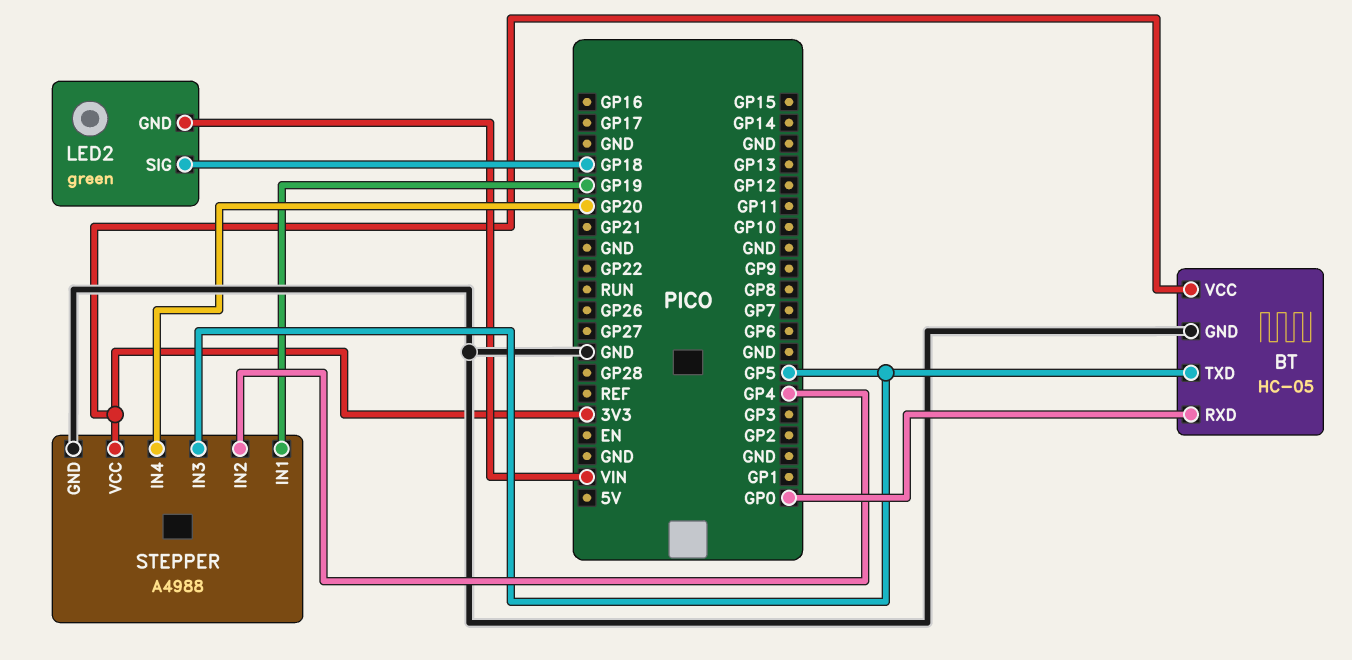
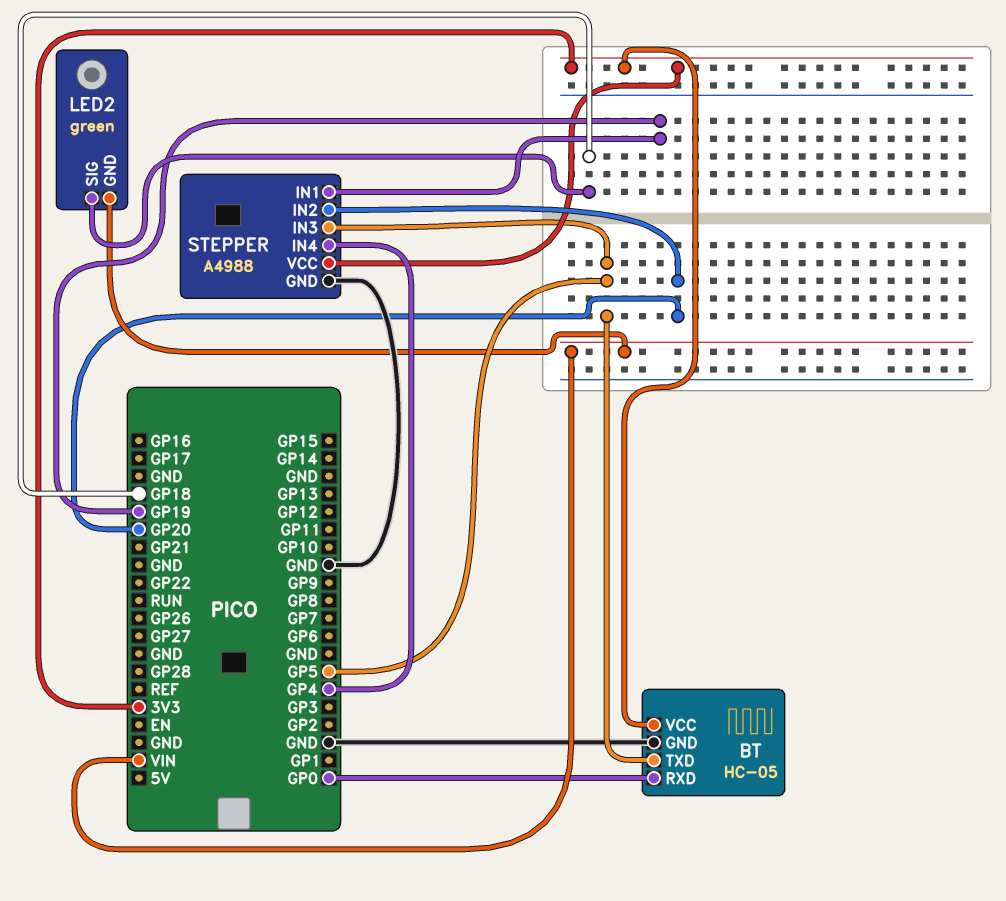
STEPPER pin IN2: GP4 -> GP20
STEPPER pin IN4: GP20 -> GP4

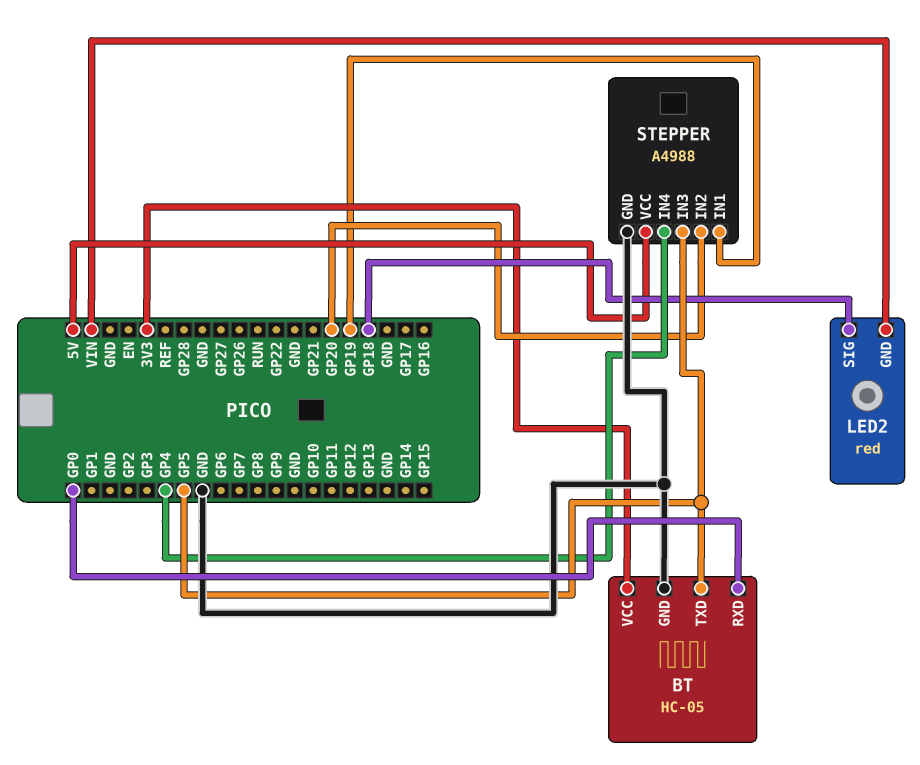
LED2: green -> red
STEPPER pin VCC: 3V3 -> 5V

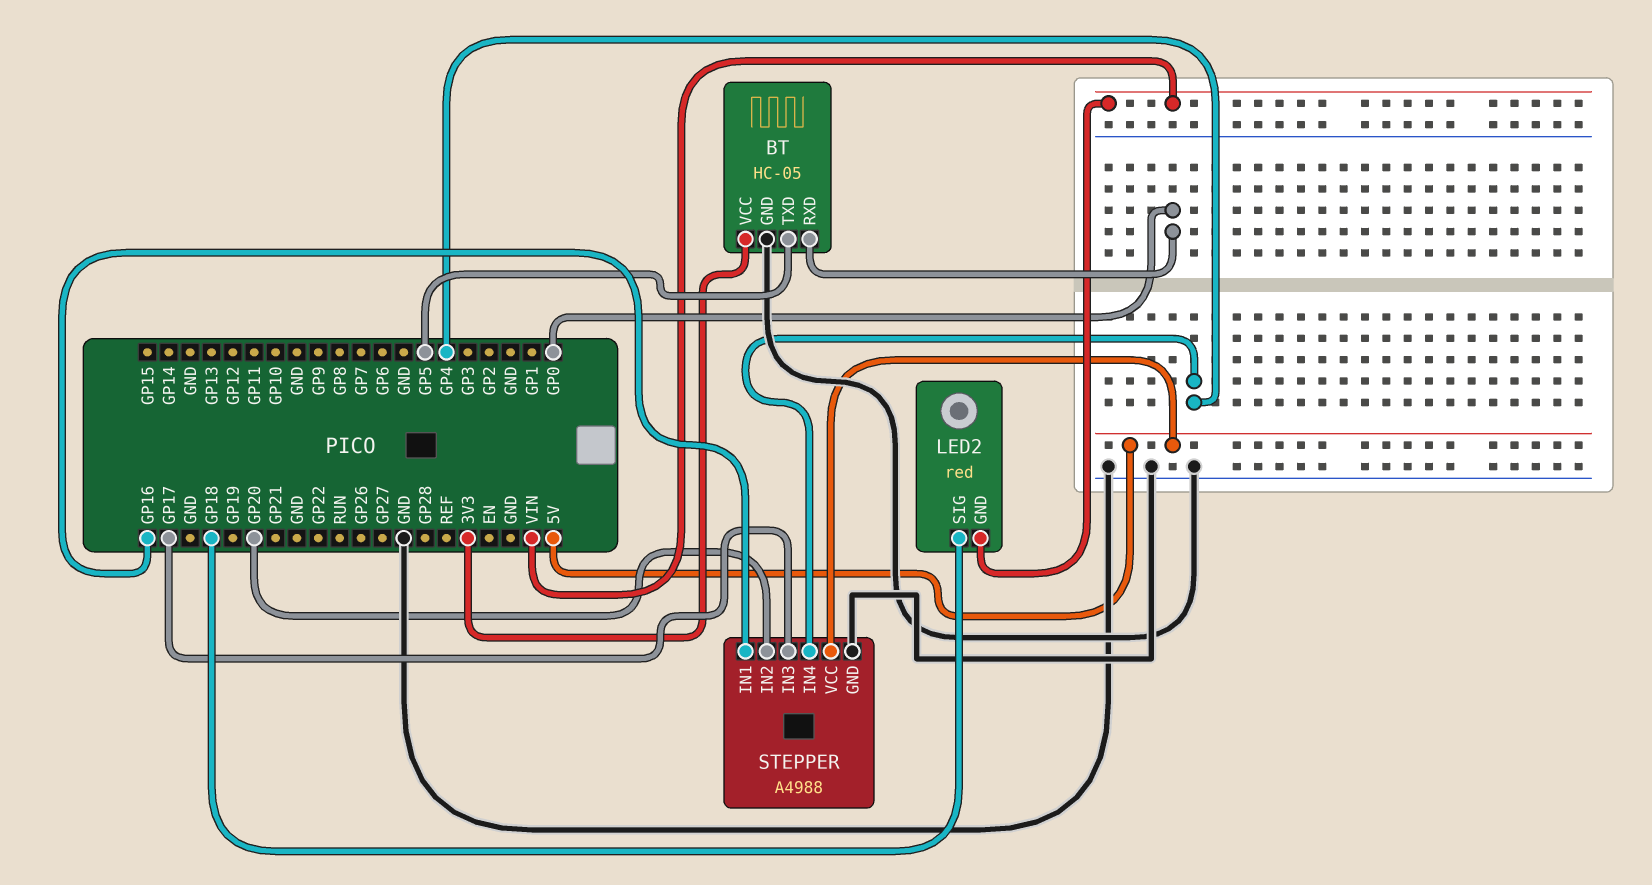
STEPPER pin IN1: GP19 -> GP16
STEPPER pin IN3: GP5 -> GP17

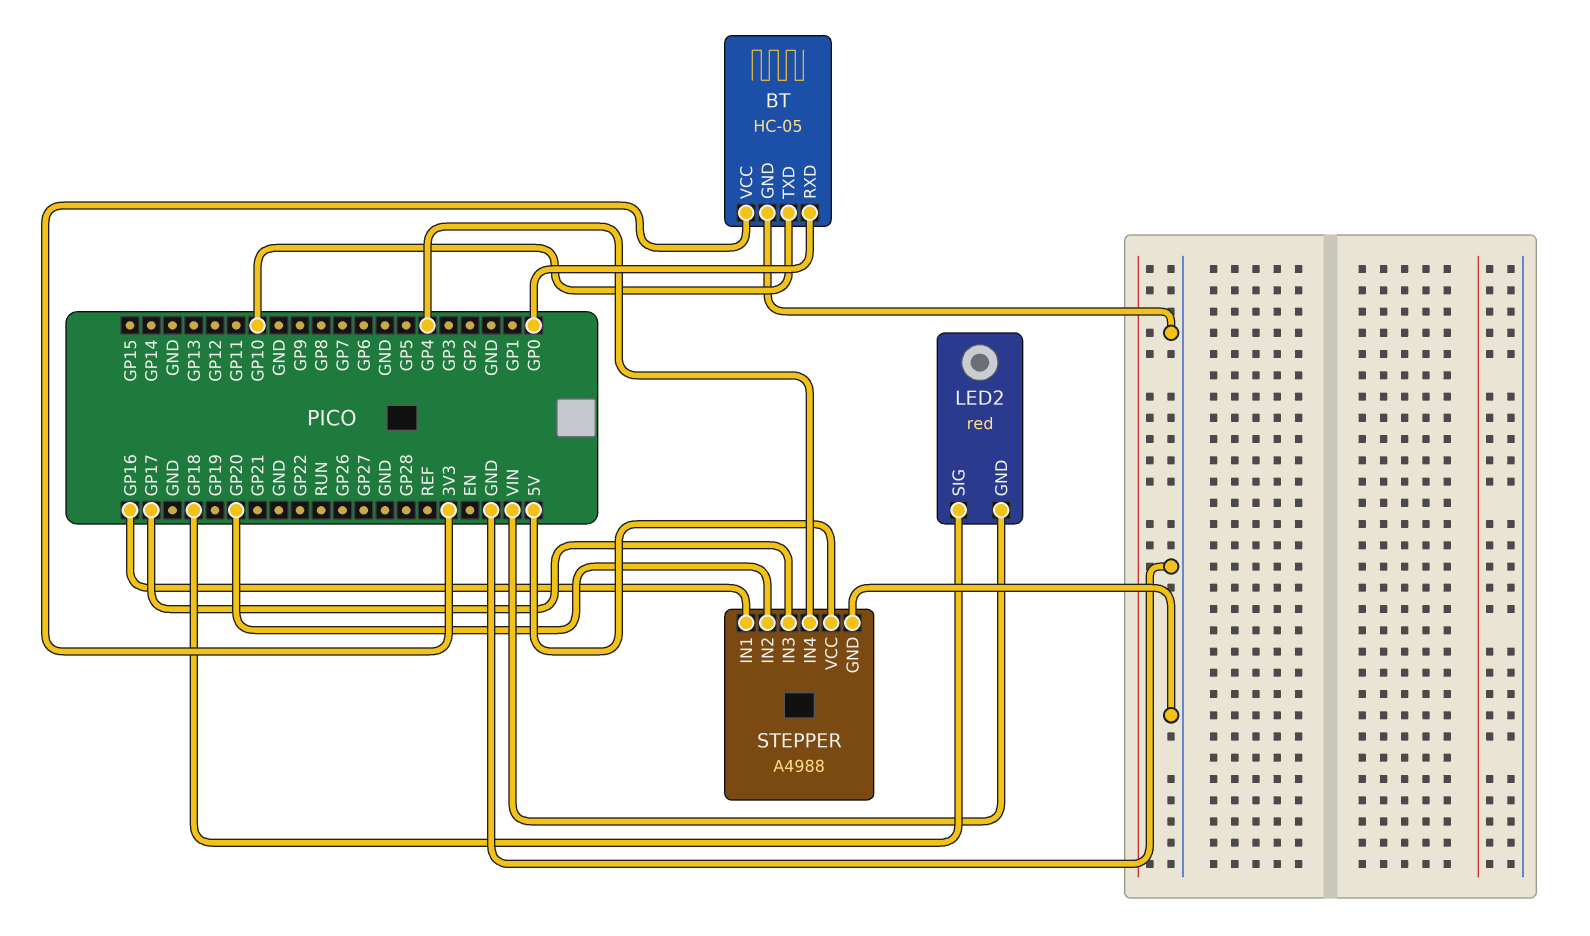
BT pin TXD: GP5 -> GP10

